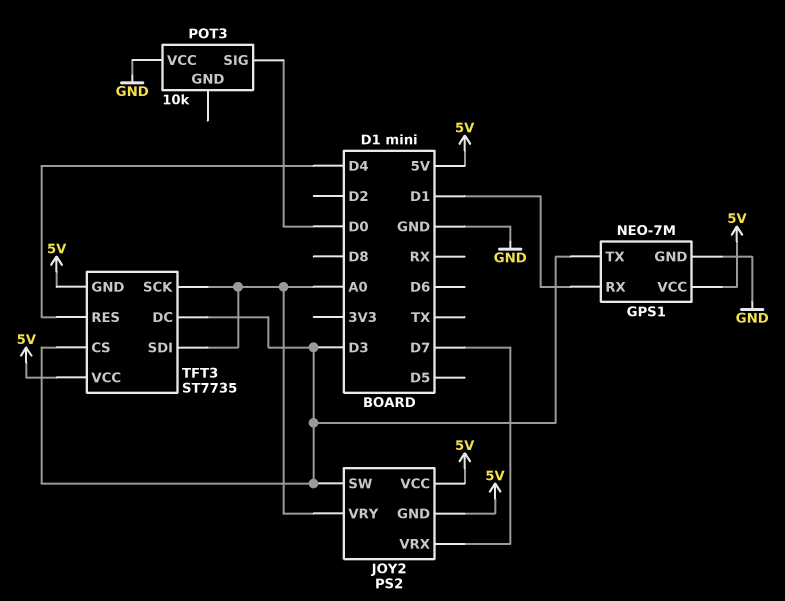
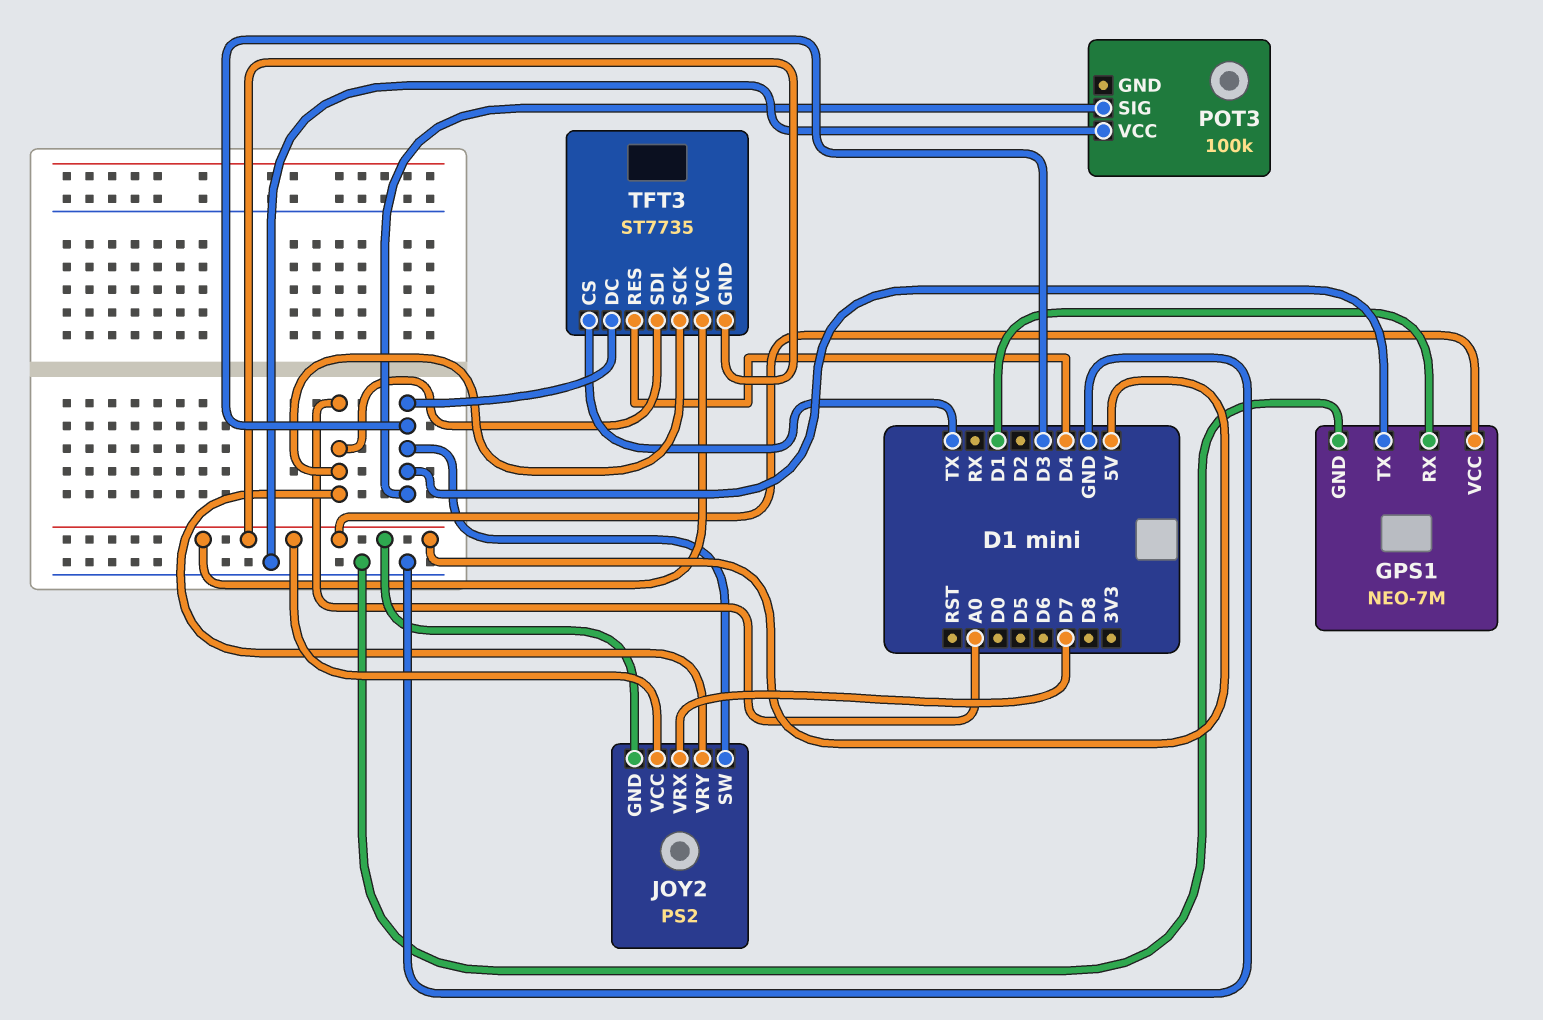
POT3: 10k -> 100k
POT3 pin SIG: D0 -> D3
TFT3 pin CS: D3 -> TX

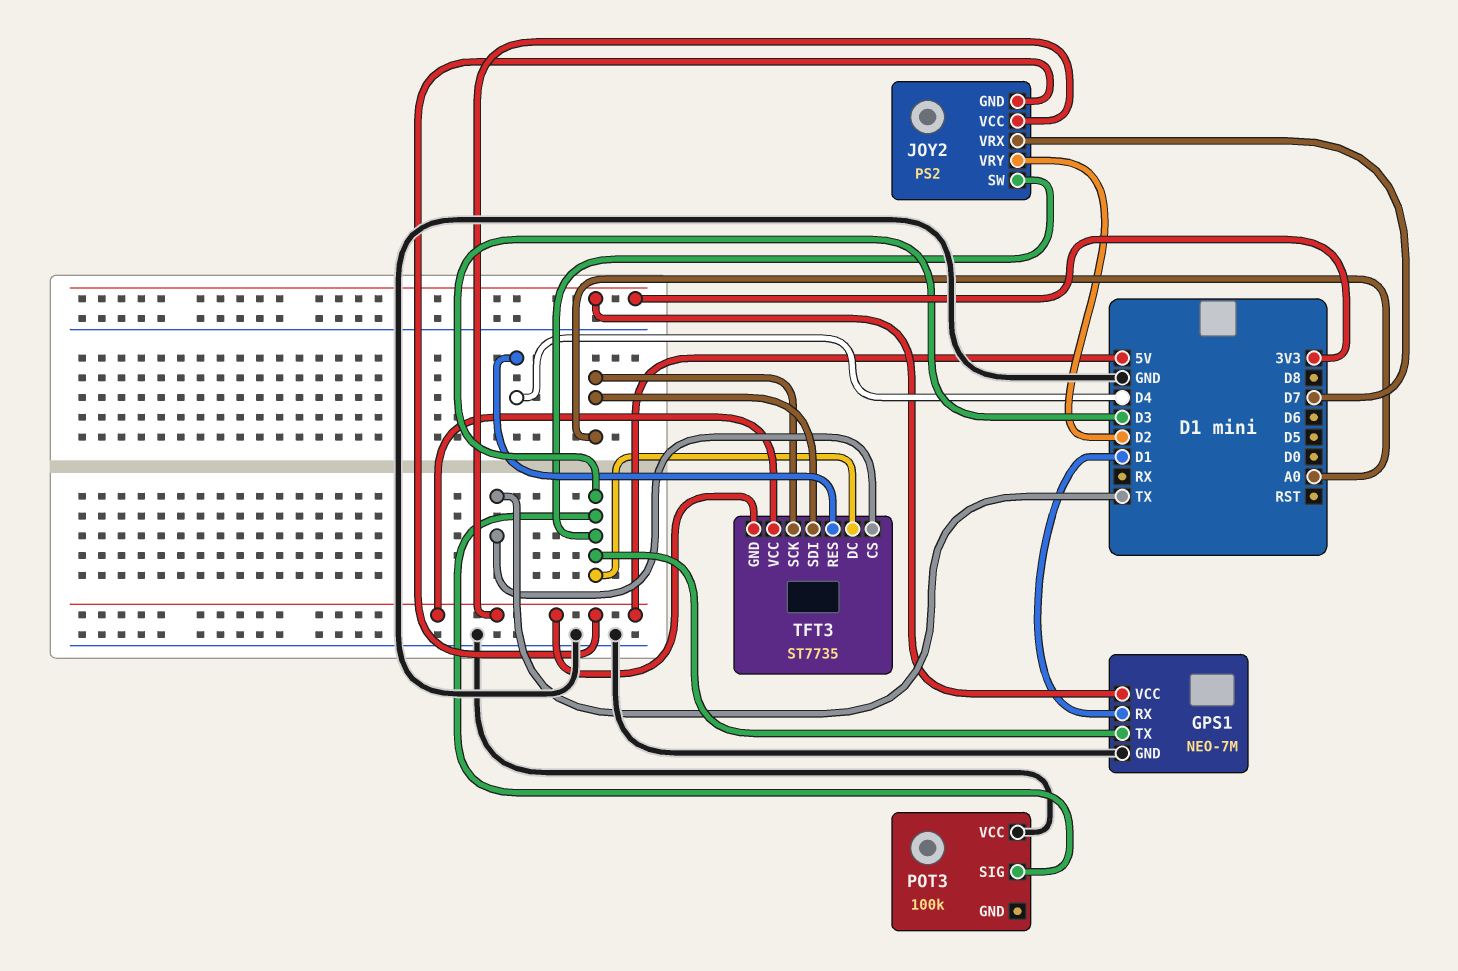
GPS1 pin VCC: 5V -> 3V3
JOY2 pin VRY: A0 -> D2

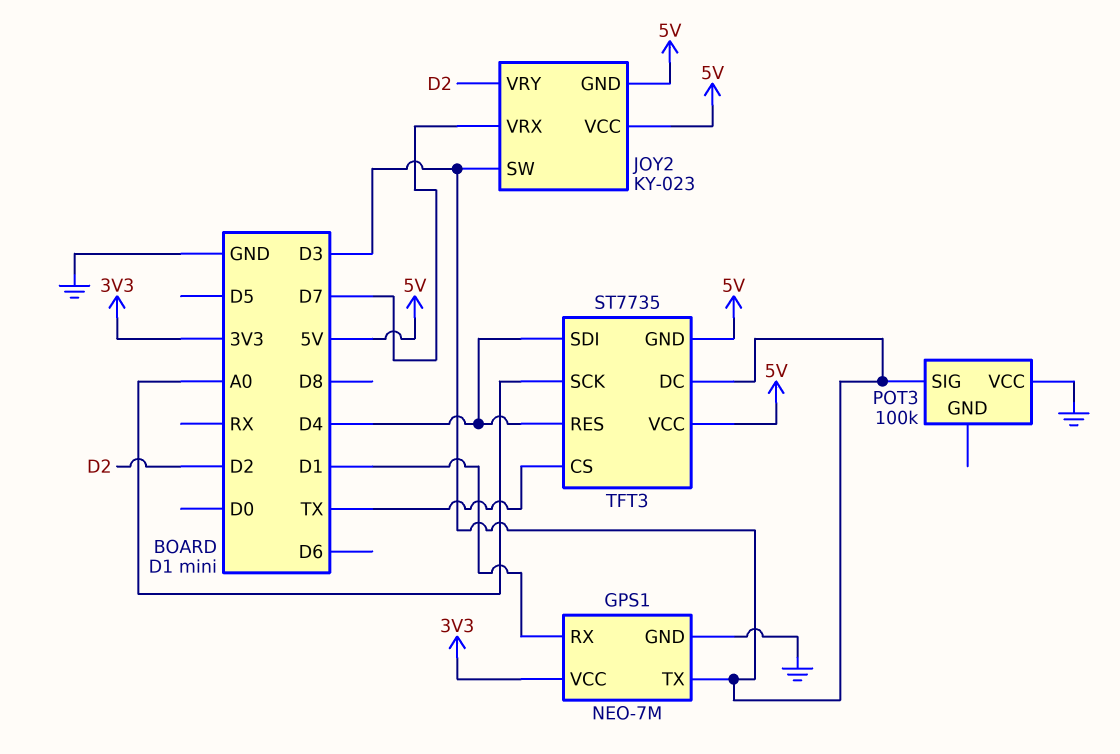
JOY2: PS2 -> KY-023
TFT3 pin SDI: A0 -> D4

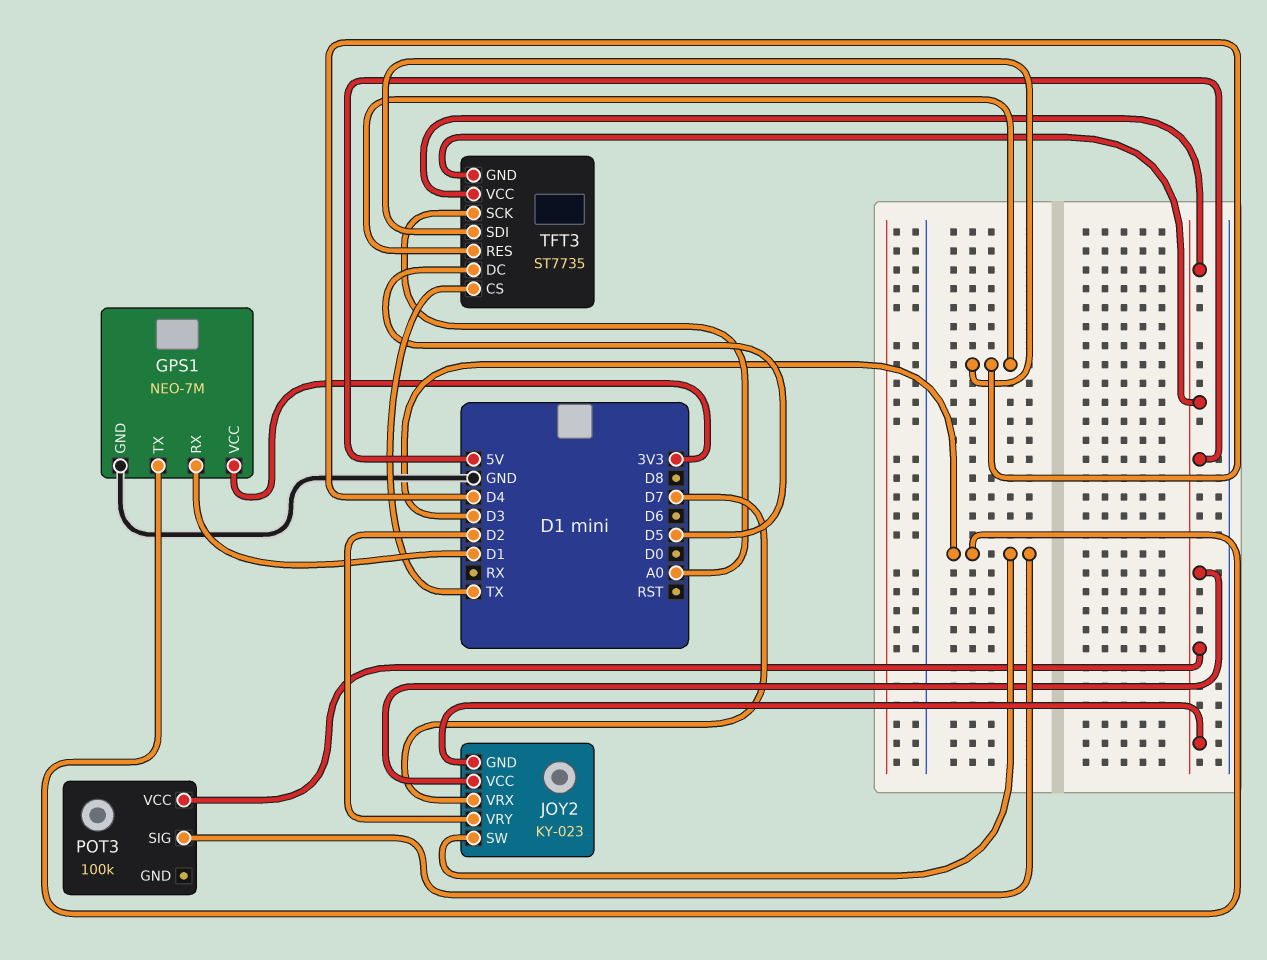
POT3 pin VCC: GND -> 5V
TFT3 pin DC: D3 -> D5

